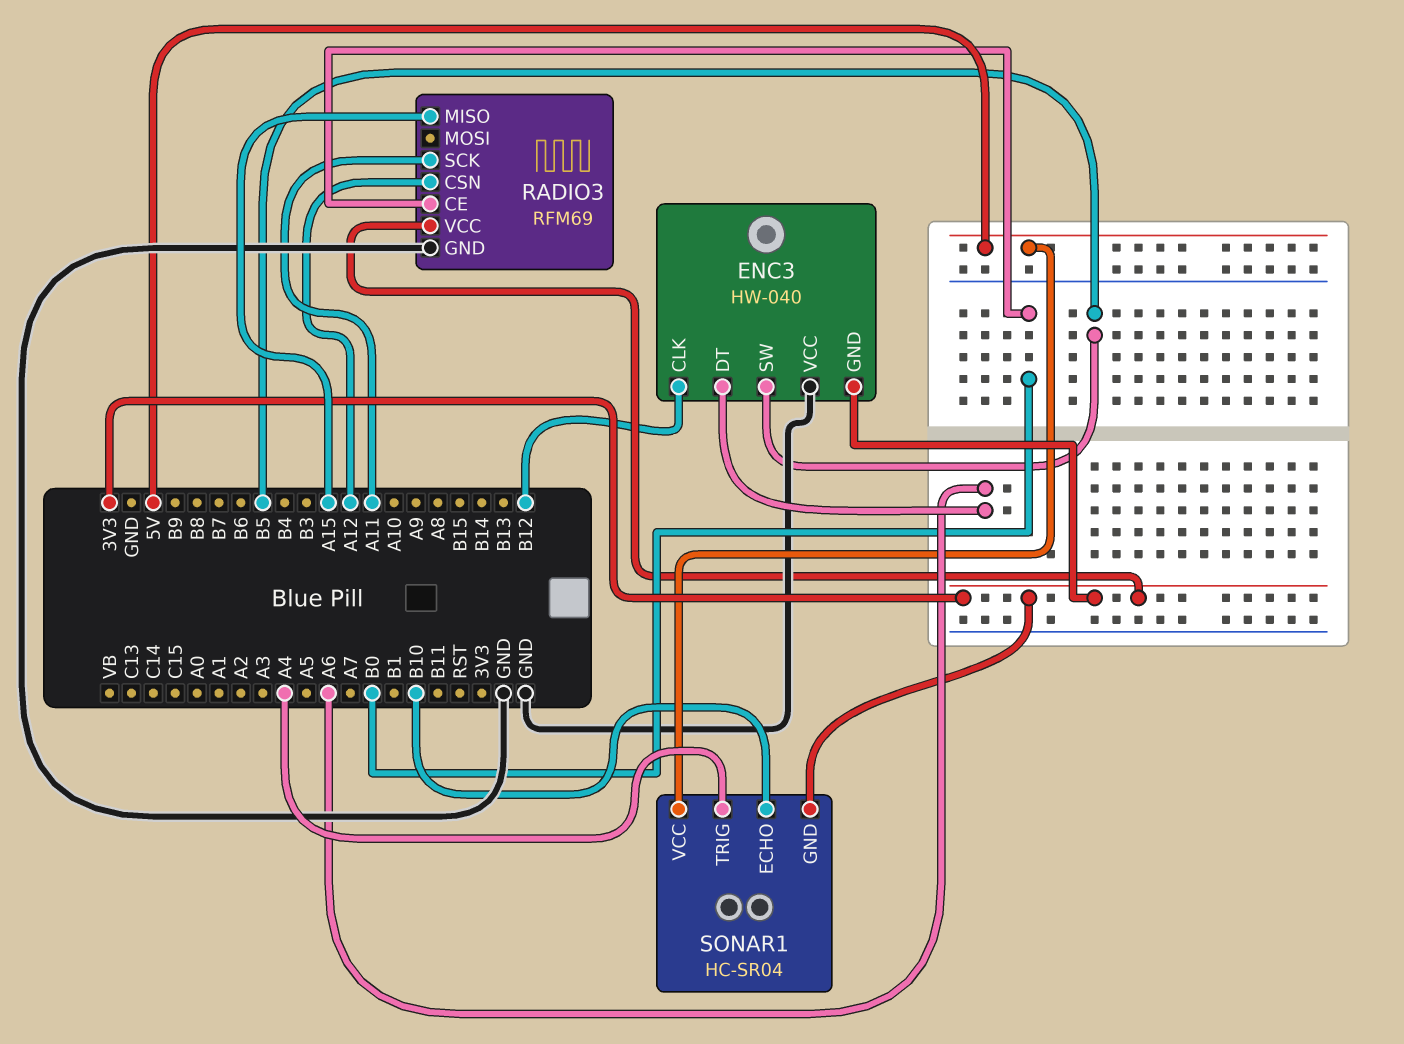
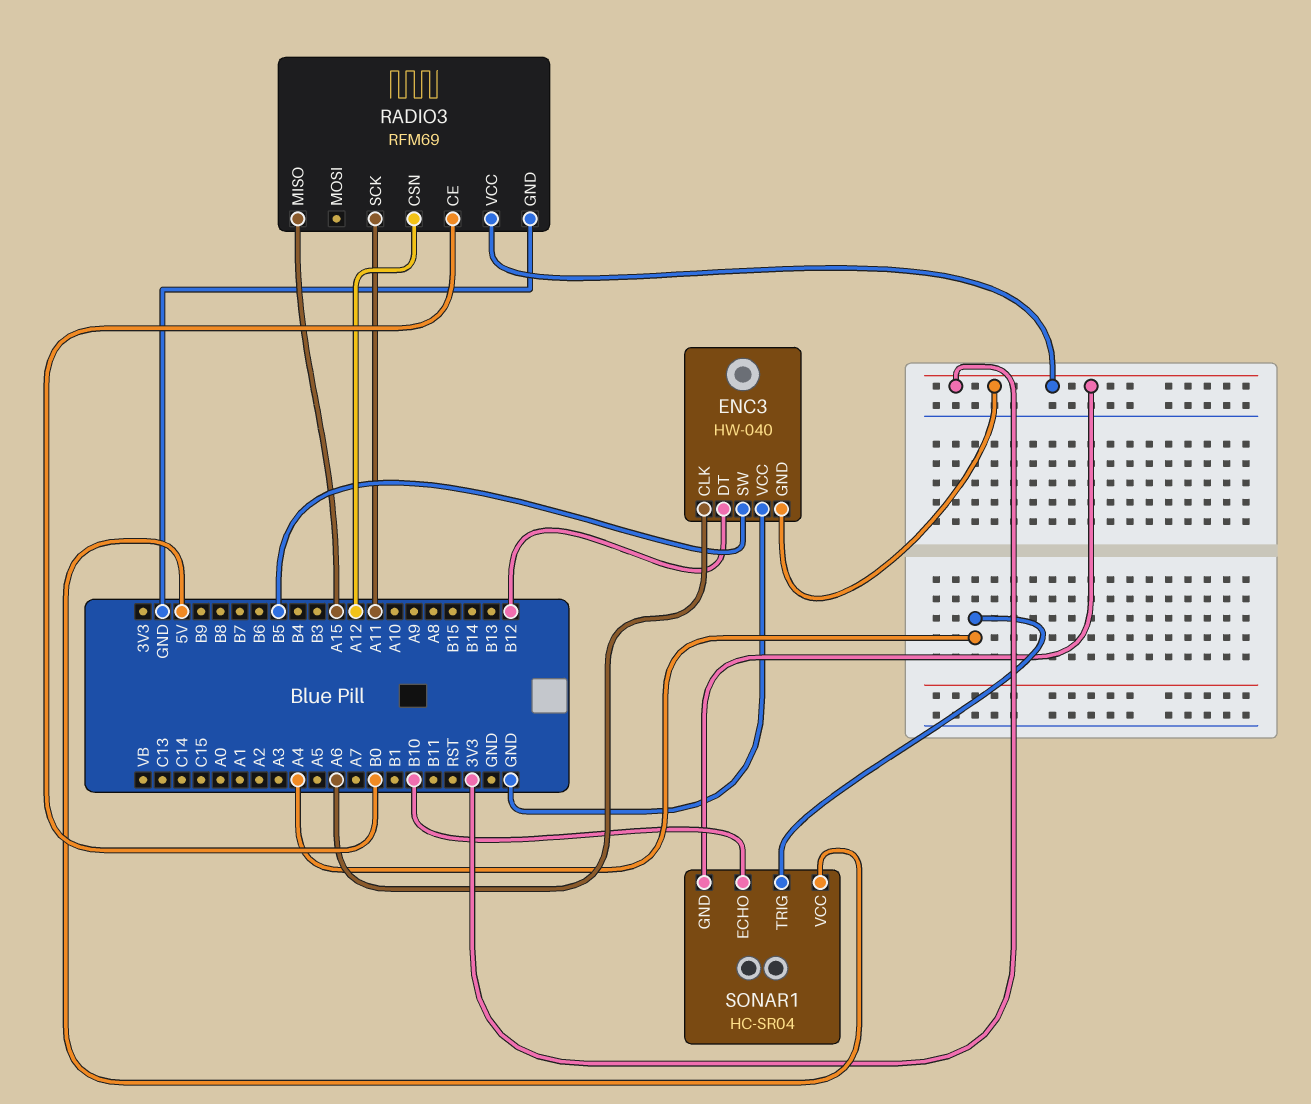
ENC3 pin CLK: B12 -> A6
ENC3 pin DT: A6 -> B12

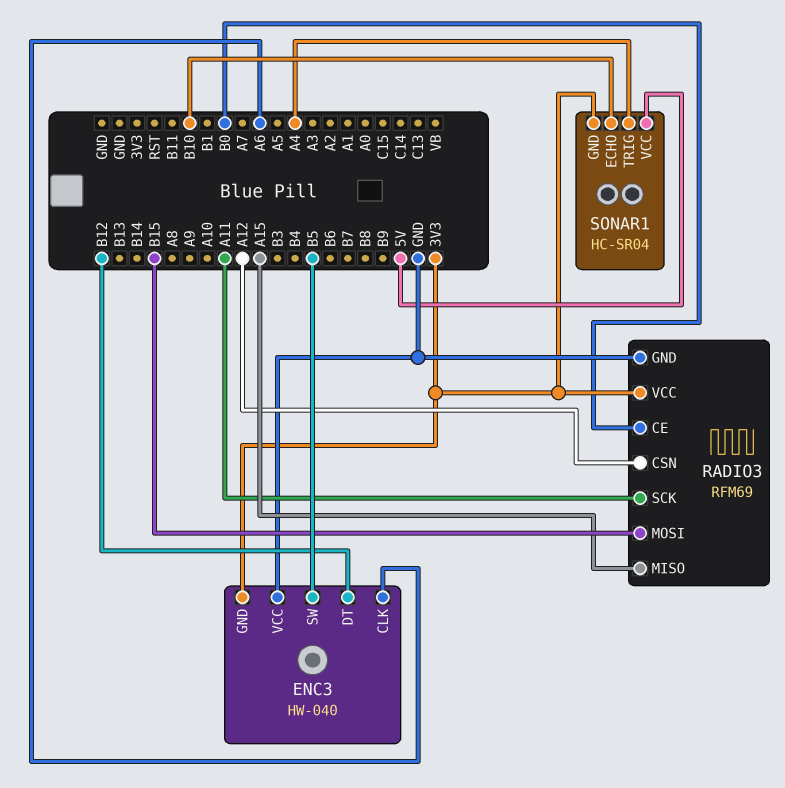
RADIO3 pin MOSI: none -> B15

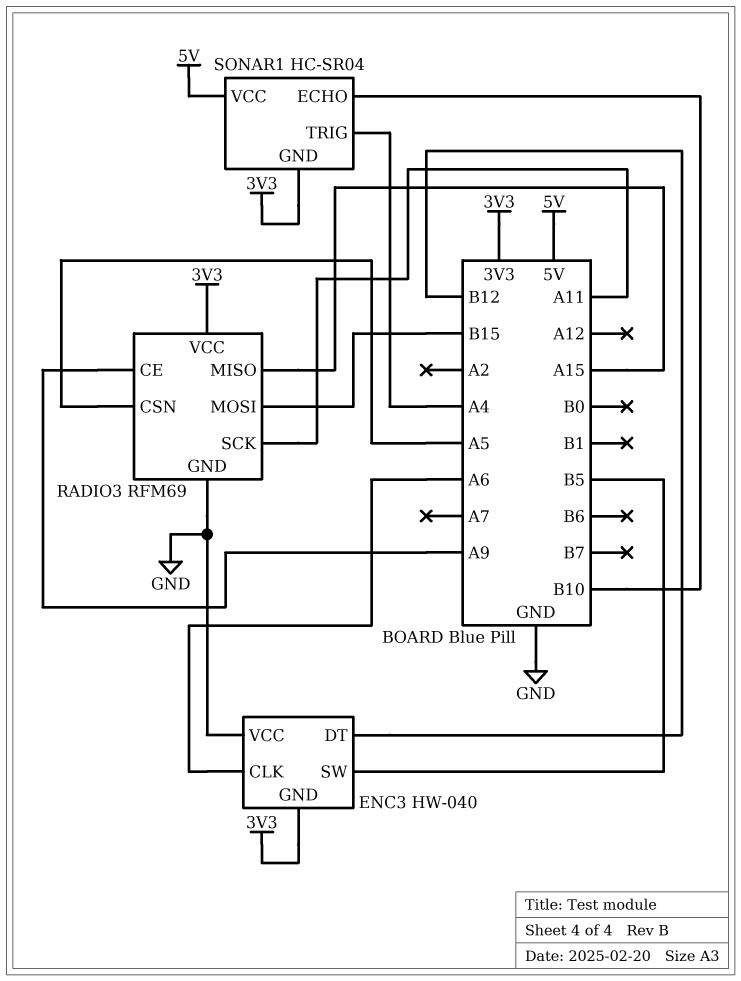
RADIO3 pin CE: B0 -> A9
RADIO3 pin CSN: A12 -> A5

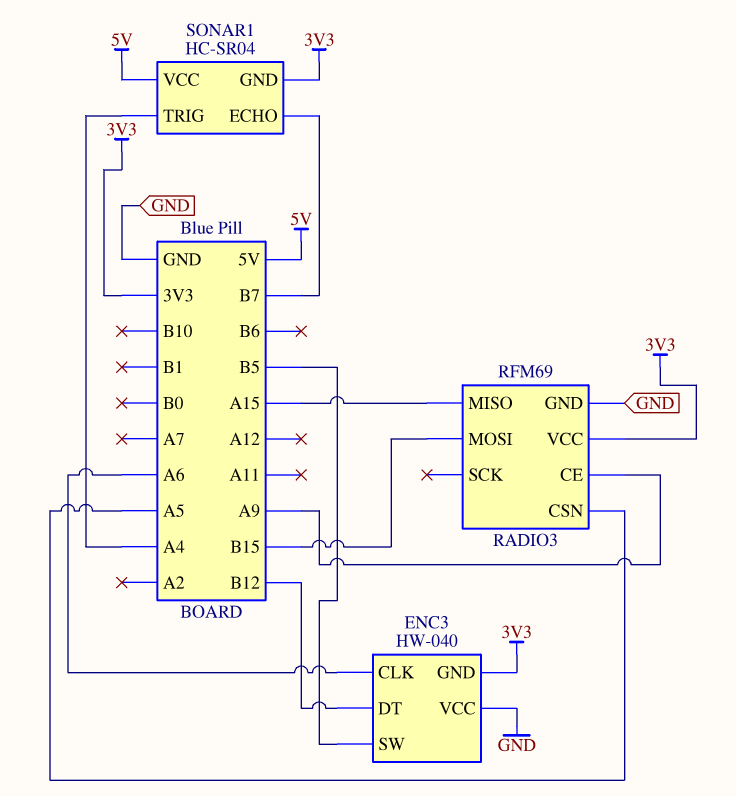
RADIO3 pin SCK: A11 -> none
SONAR1 pin ECHO: B10 -> B7

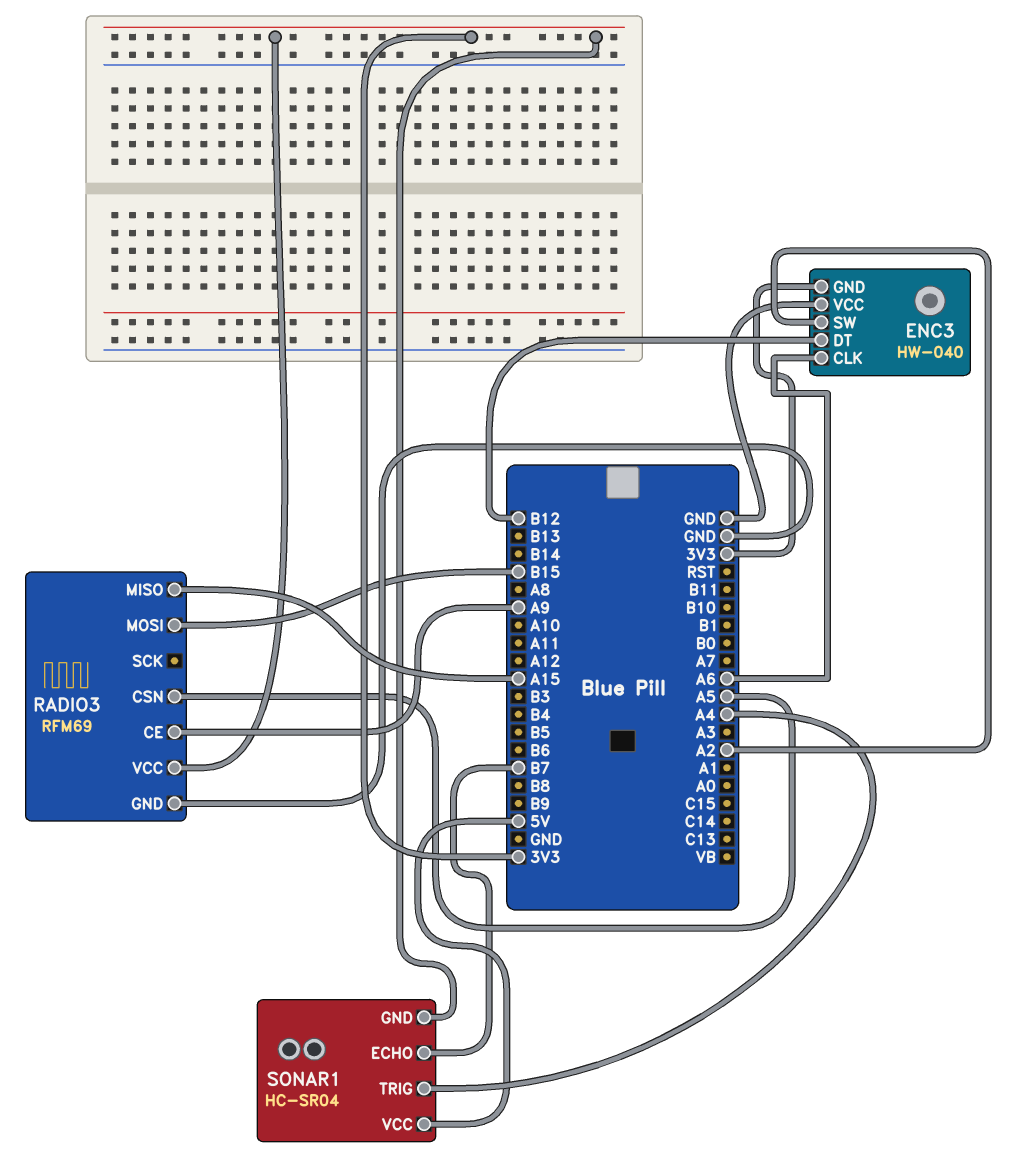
ENC3 pin SW: B5 -> A2

